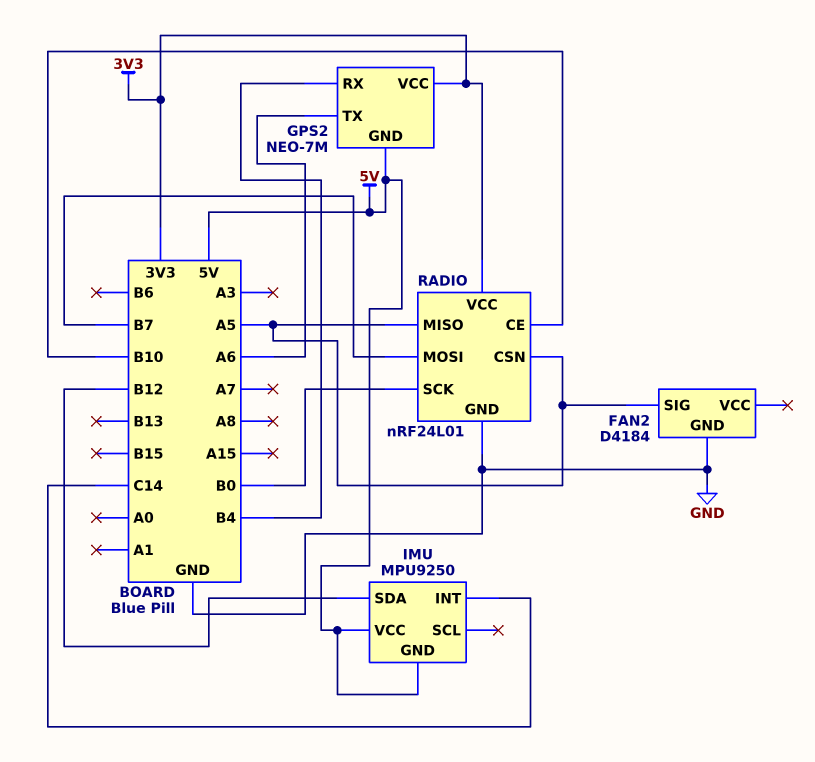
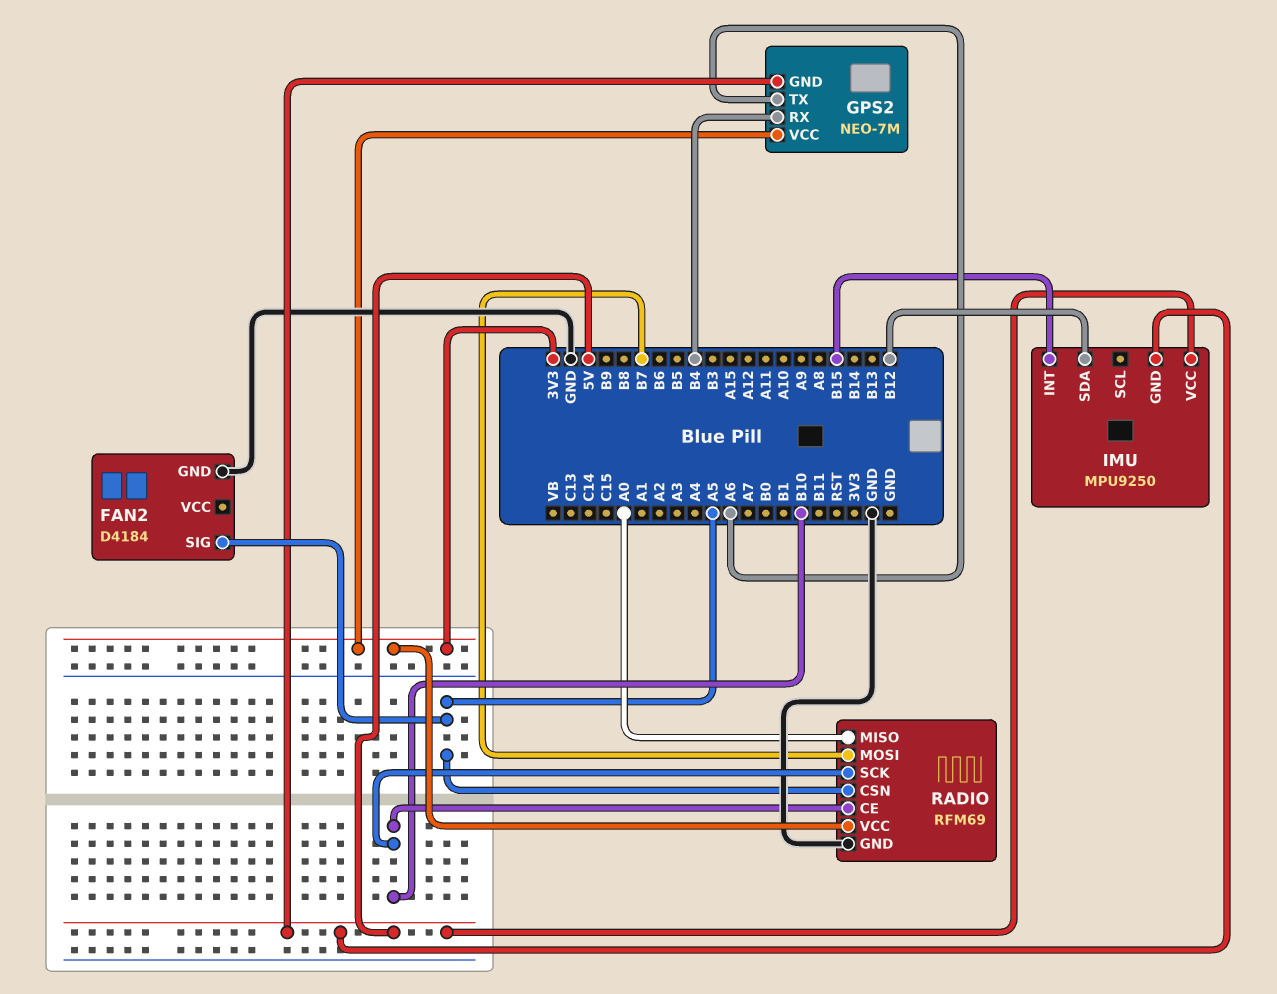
IMU pin INT: C14 -> B15
RADIO: nRF24L01 -> RFM69
RADIO pin MISO: A5 -> A0
RADIO pin SCK: B0 -> B10

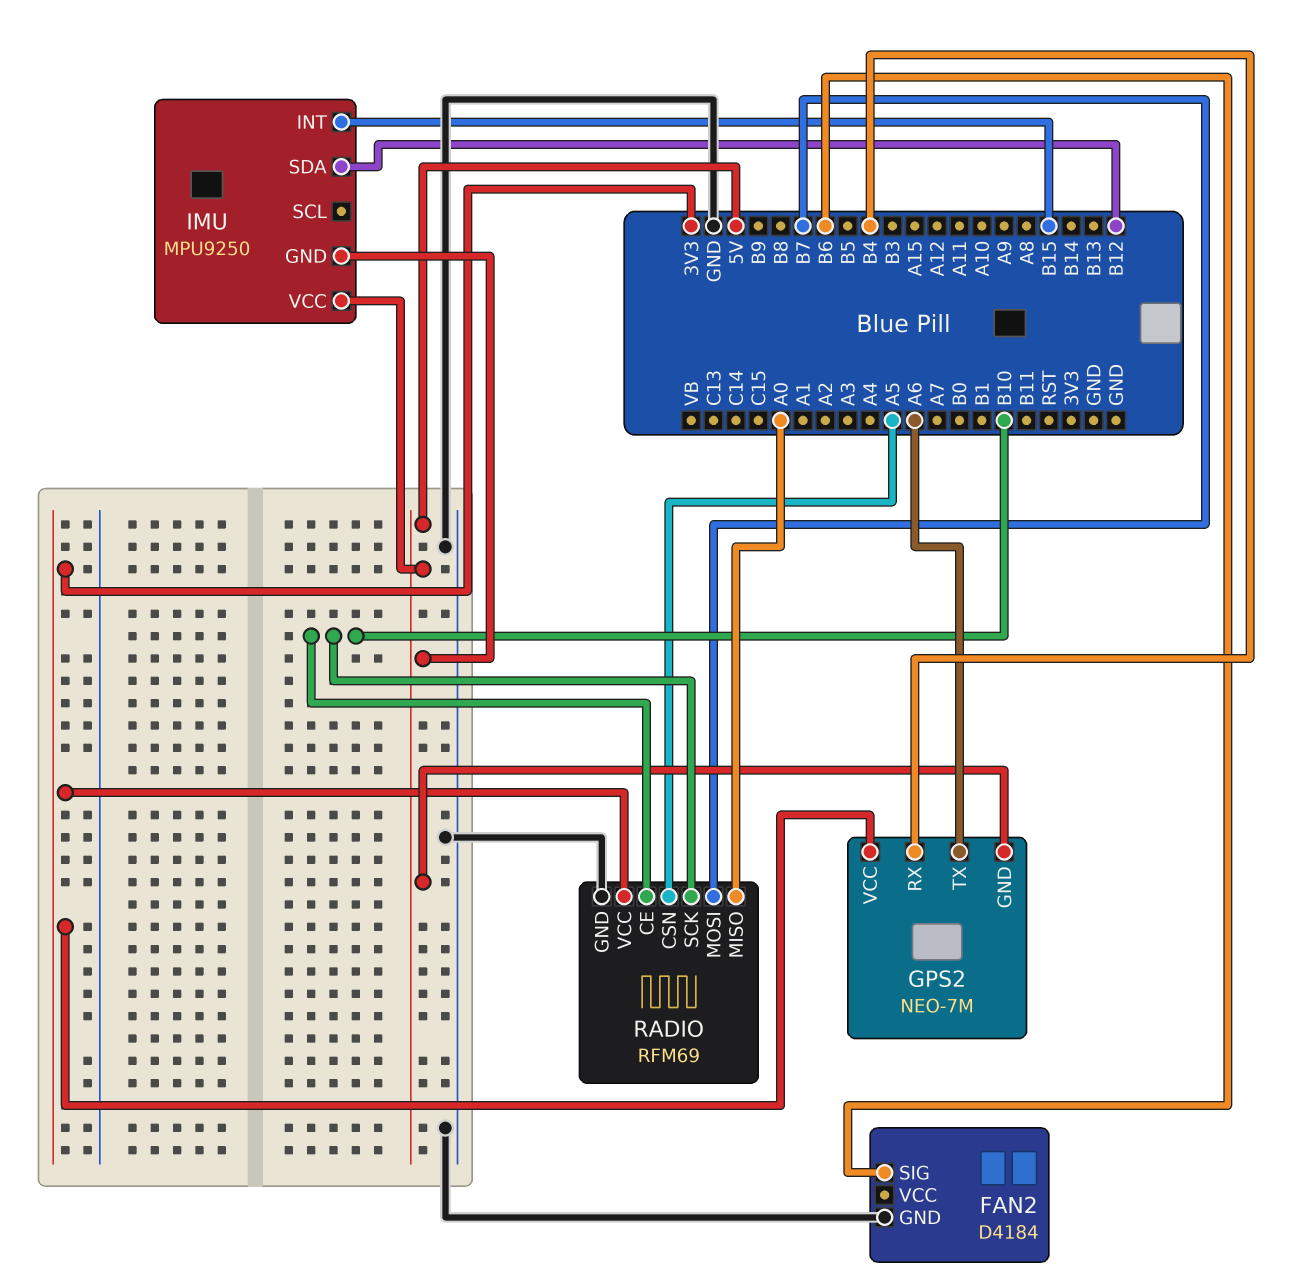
FAN2 pin SIG: A5 -> B6

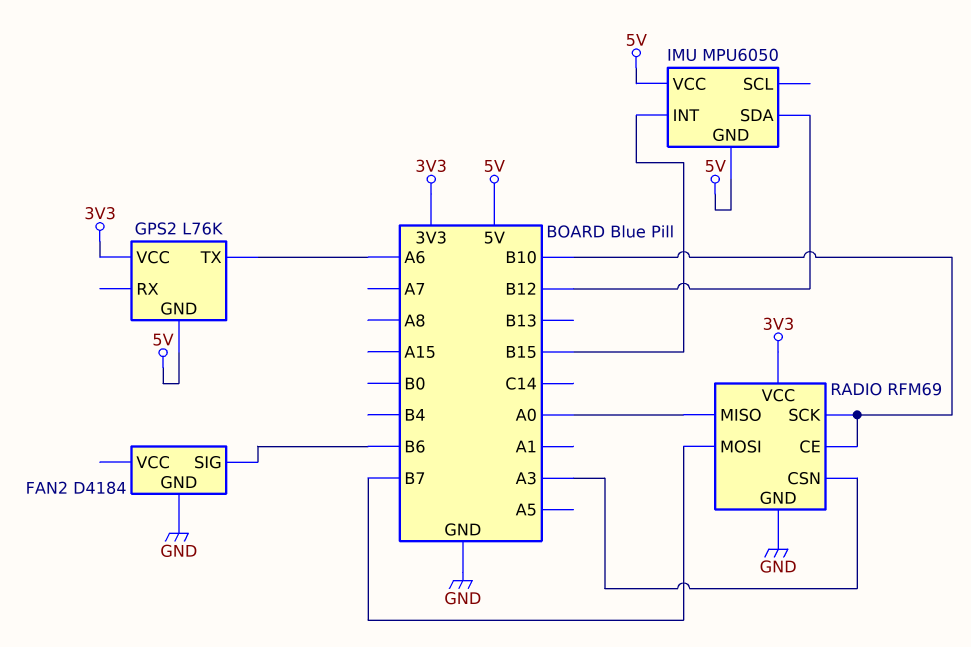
GPS2: NEO-7M -> L76K
GPS2 pin RX: B4 -> none
IMU: MPU9250 -> MPU6050
RADIO pin CSN: A5 -> A3

